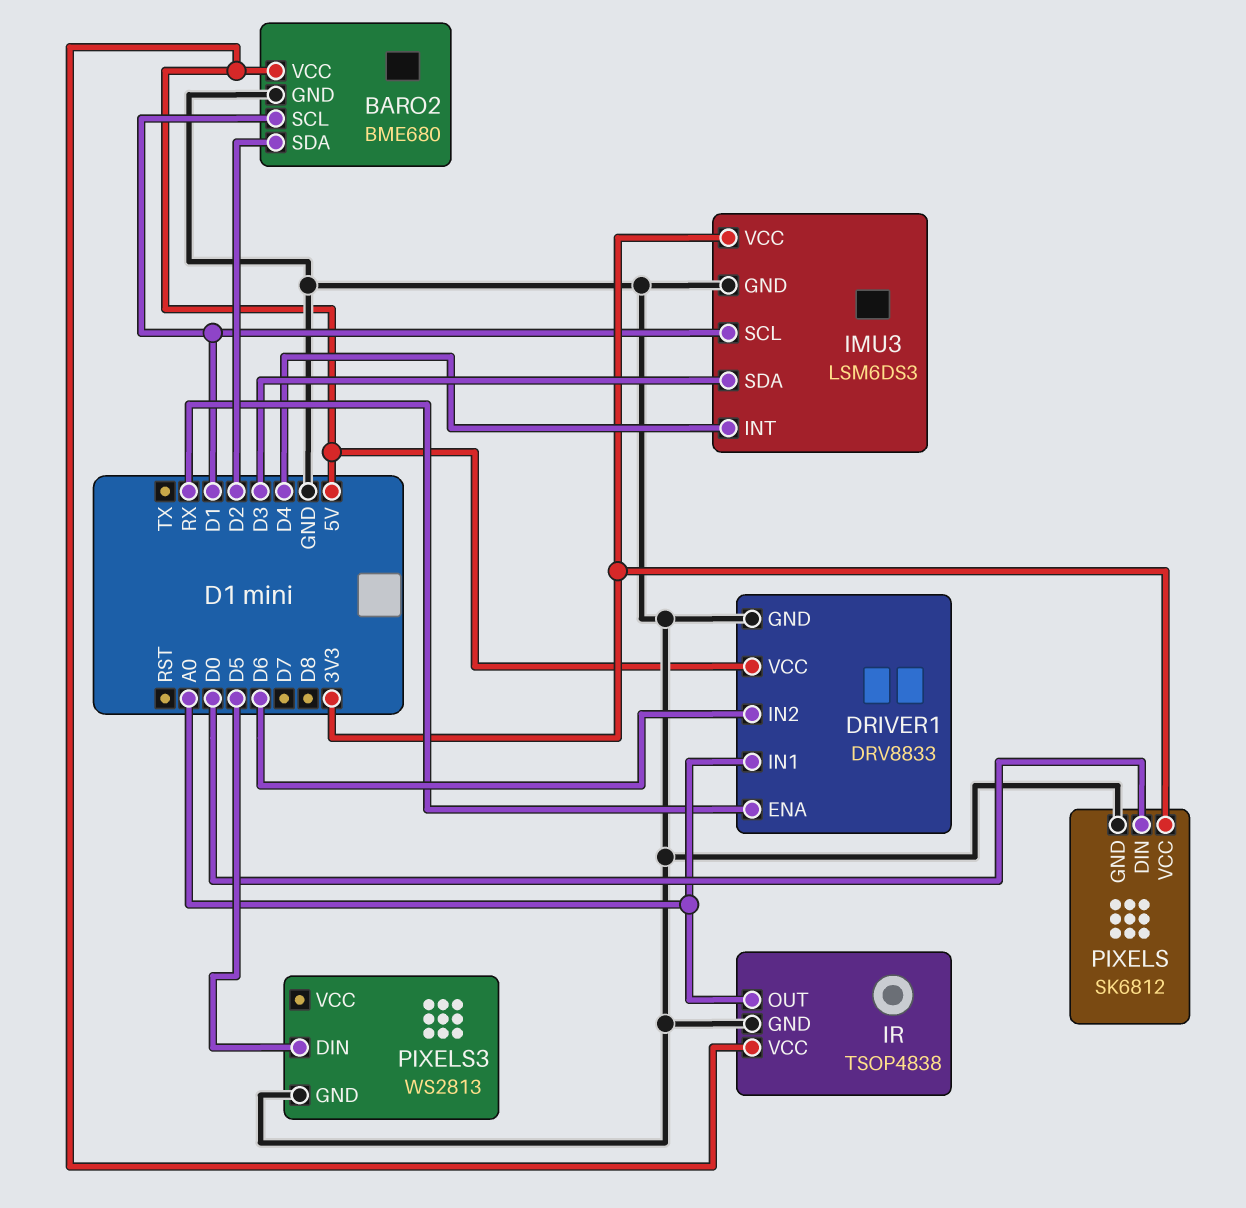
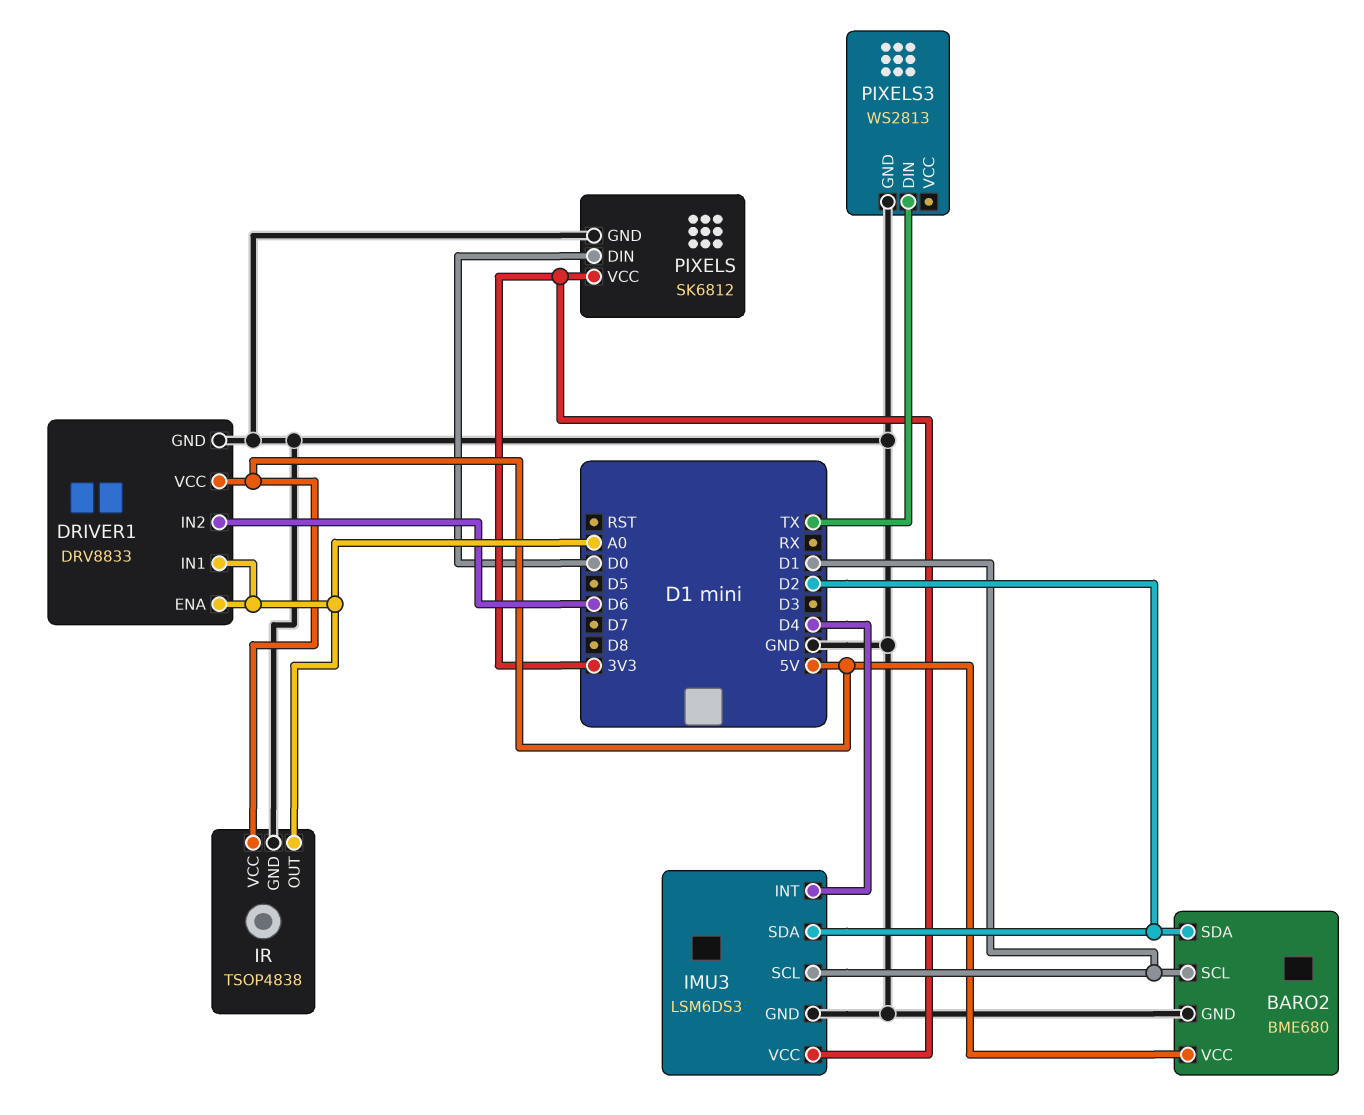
DRIVER1 pin ENA: RX -> A0
IMU3 pin SDA: D3 -> D2
PIXELS3 pin DIN: D5 -> TX

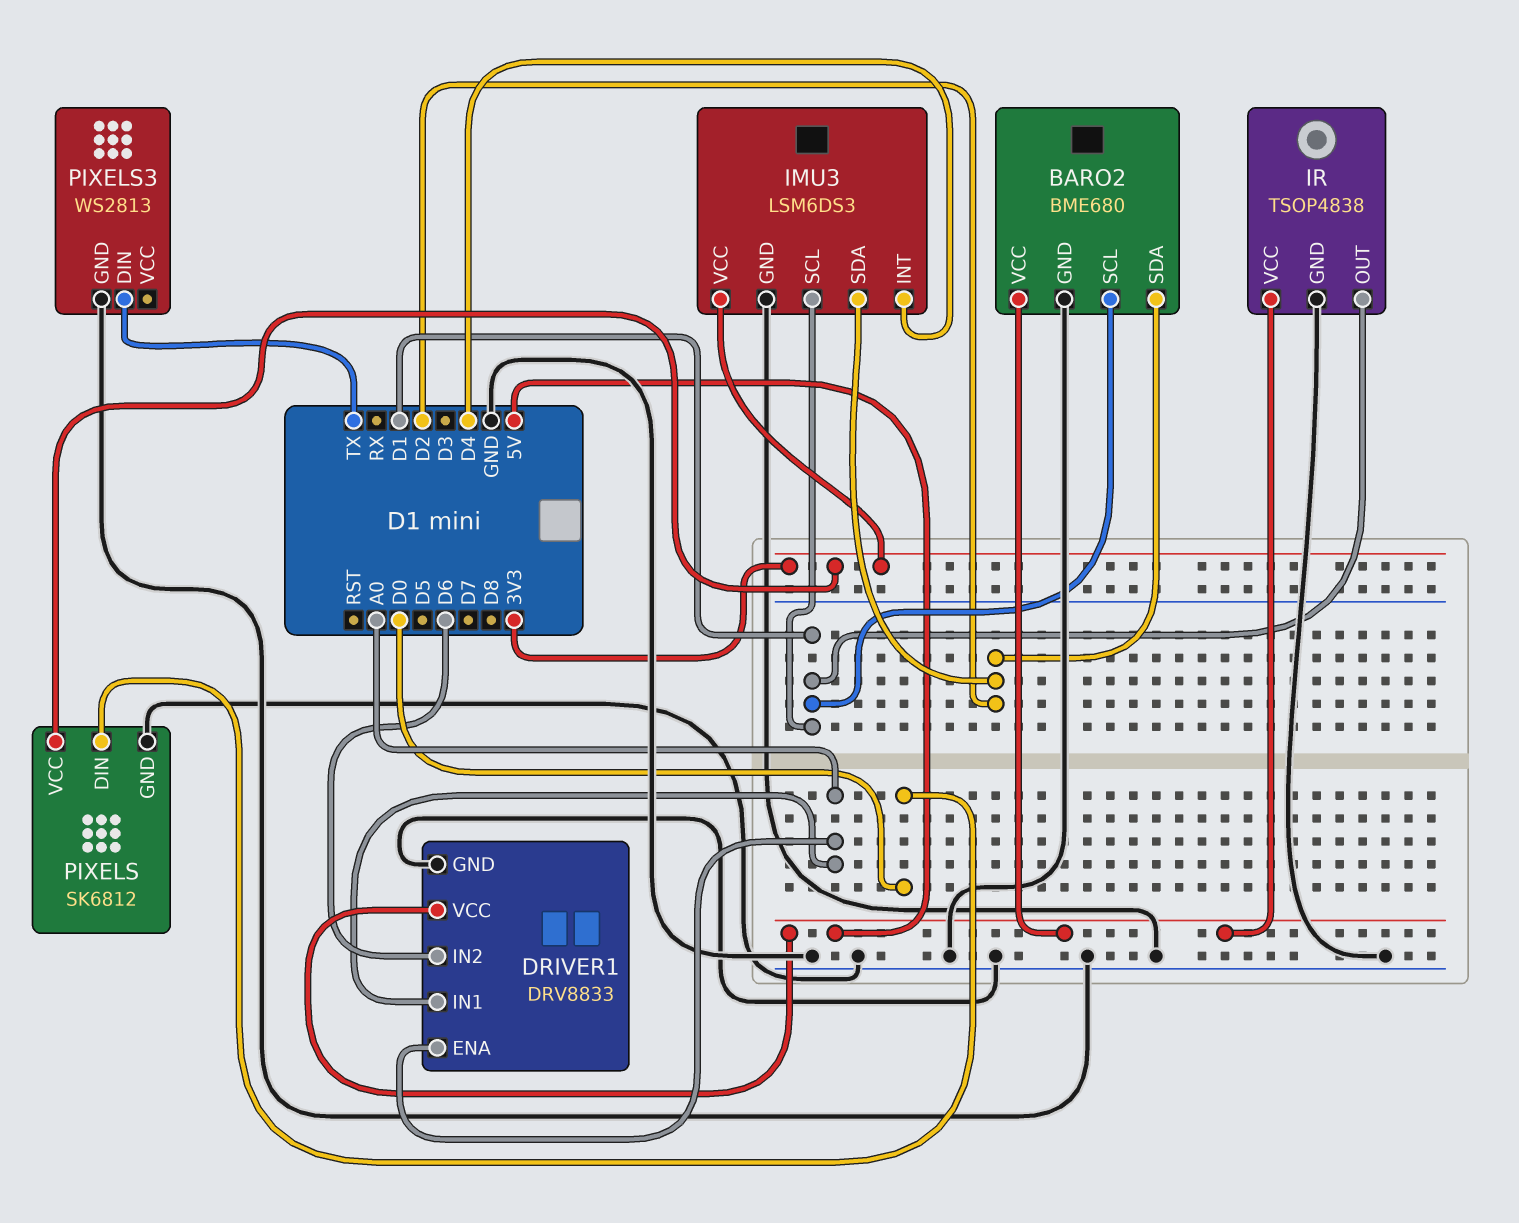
IR pin OUT: A0 -> D1

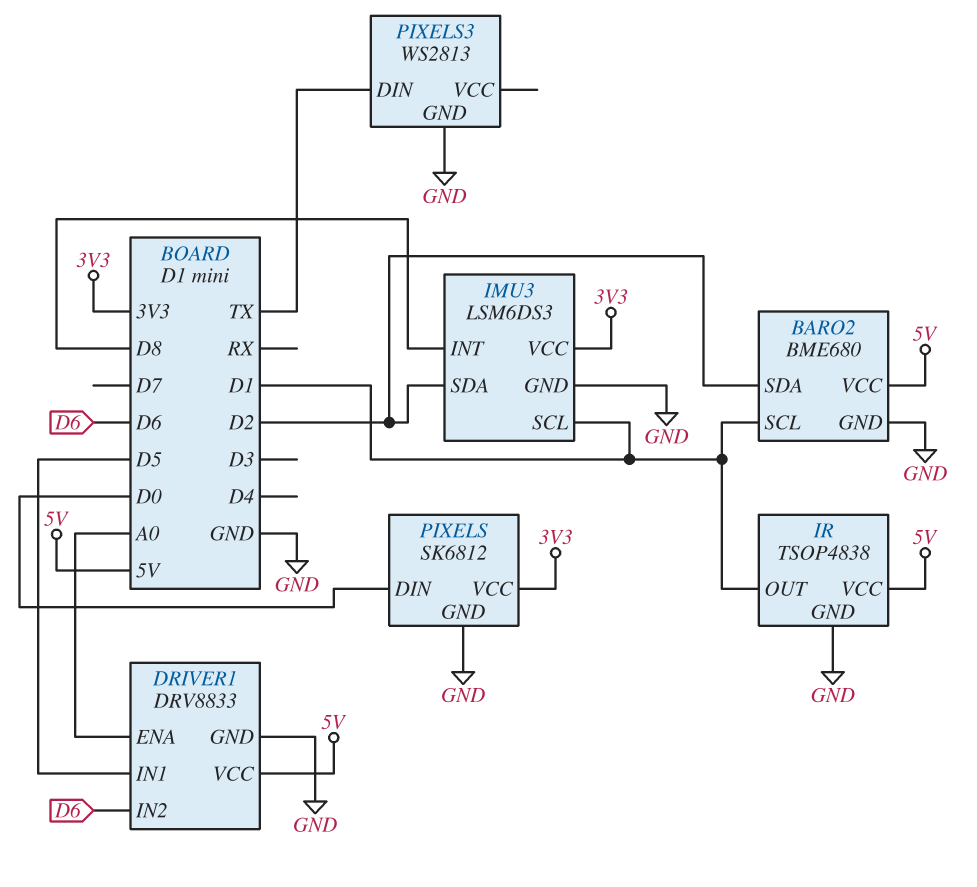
DRIVER1 pin IN1: A0 -> D5
IMU3 pin INT: D4 -> D8

